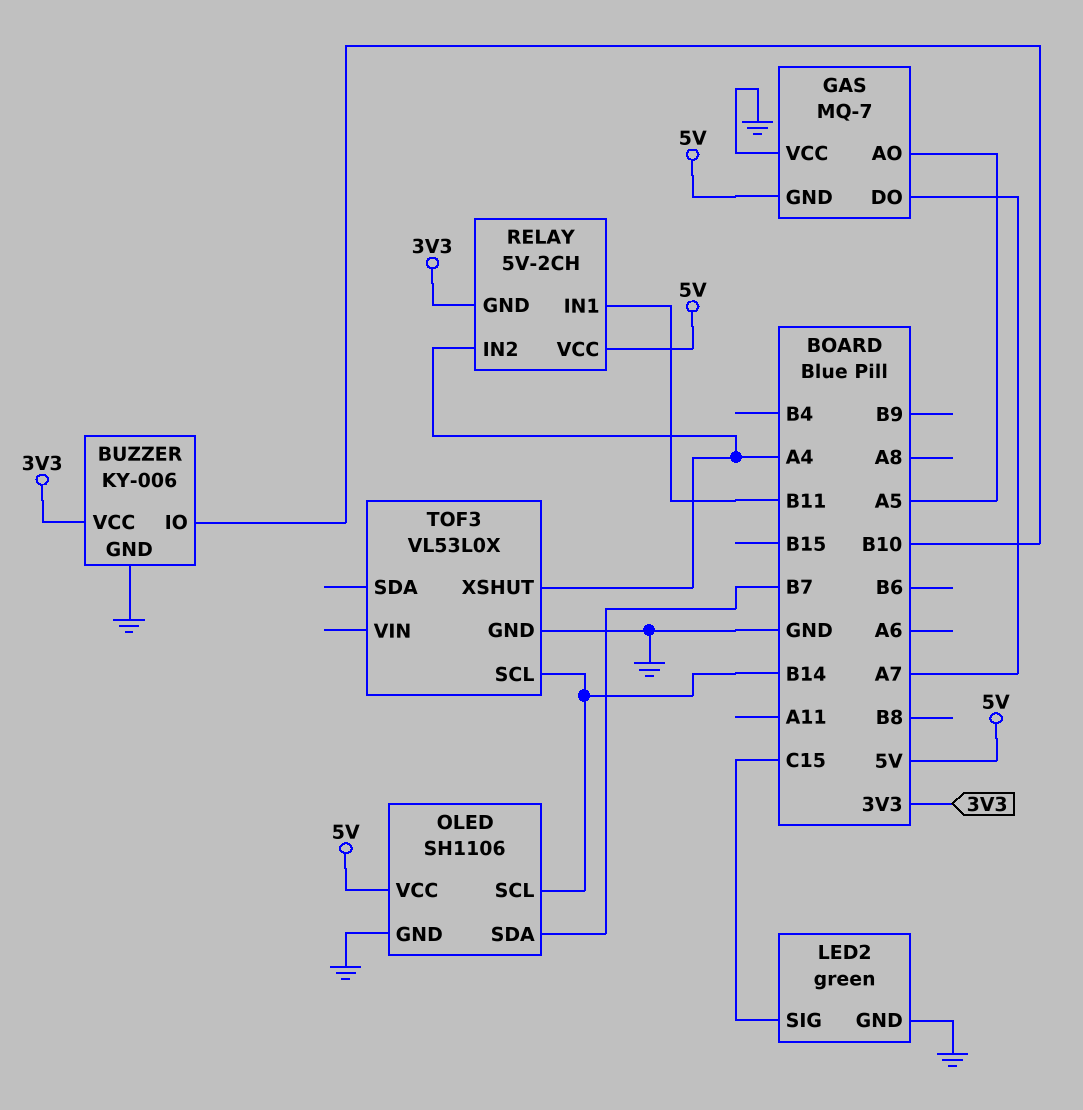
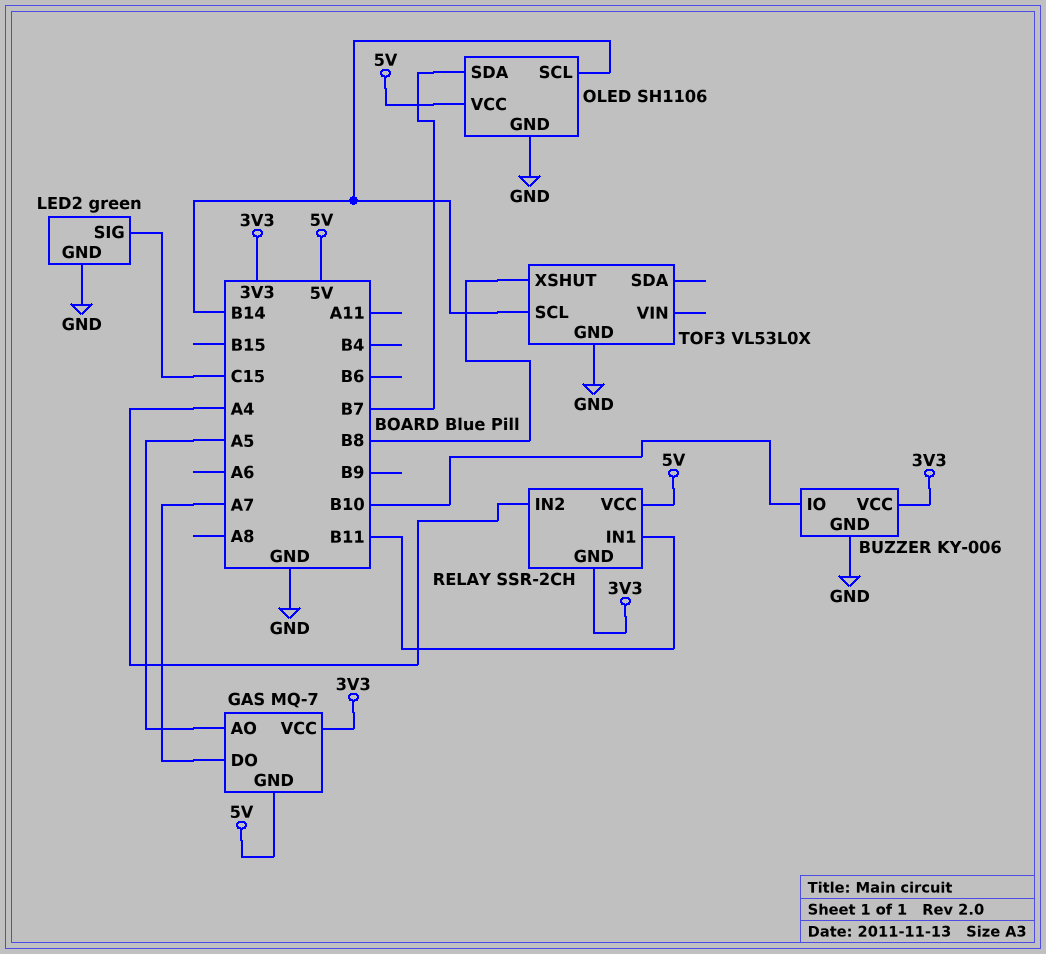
GAS pin VCC: GND -> 3V3
RELAY: 5V-2CH -> SSR-2CH
TOF3 pin XSHUT: A4 -> B8

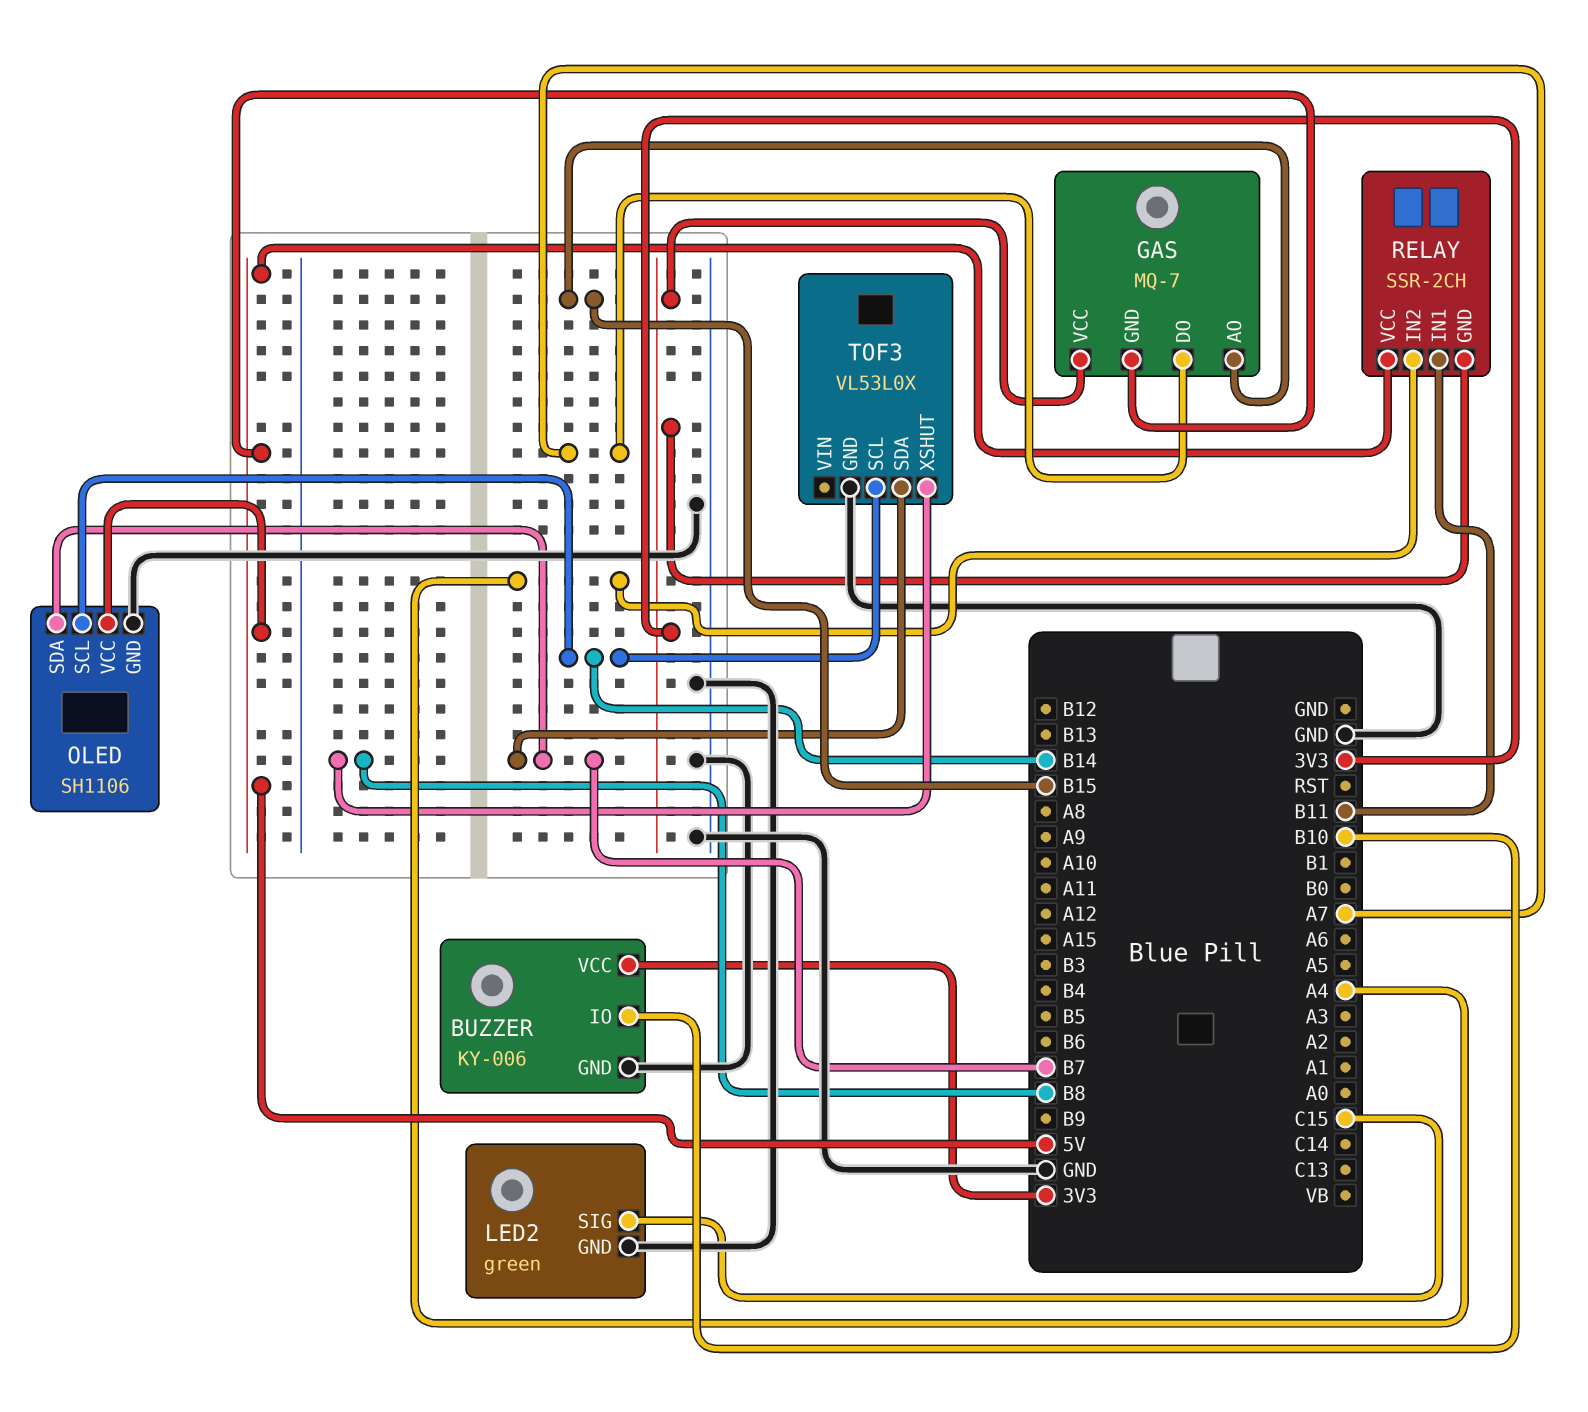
GAS pin AO: A5 -> B15
TOF3 pin SDA: none -> B7

